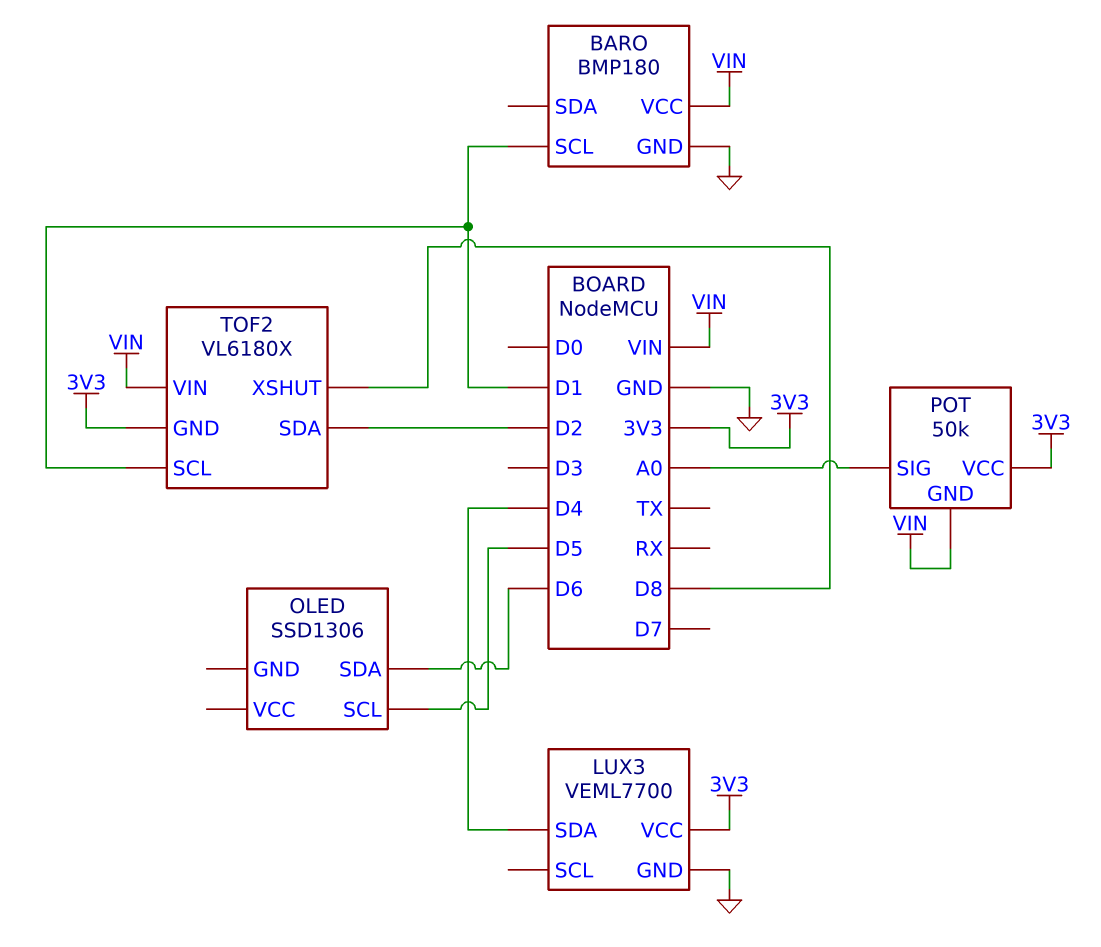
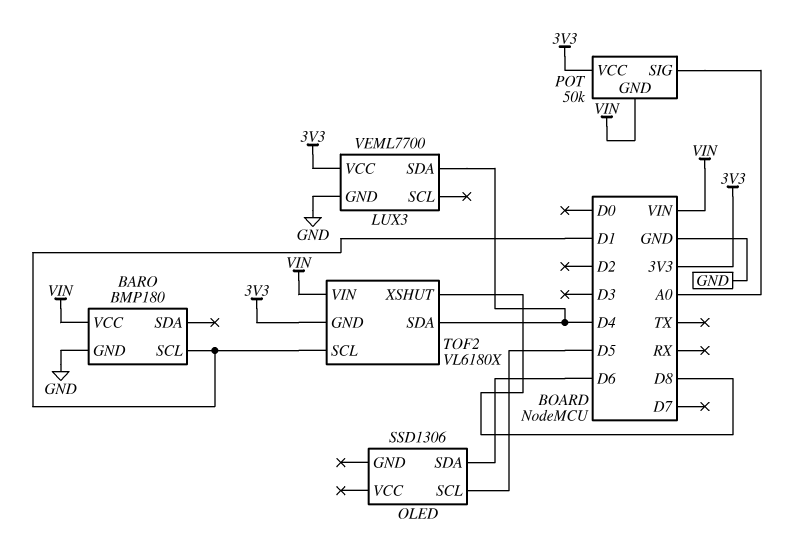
TOF2 pin SDA: D2 -> D4

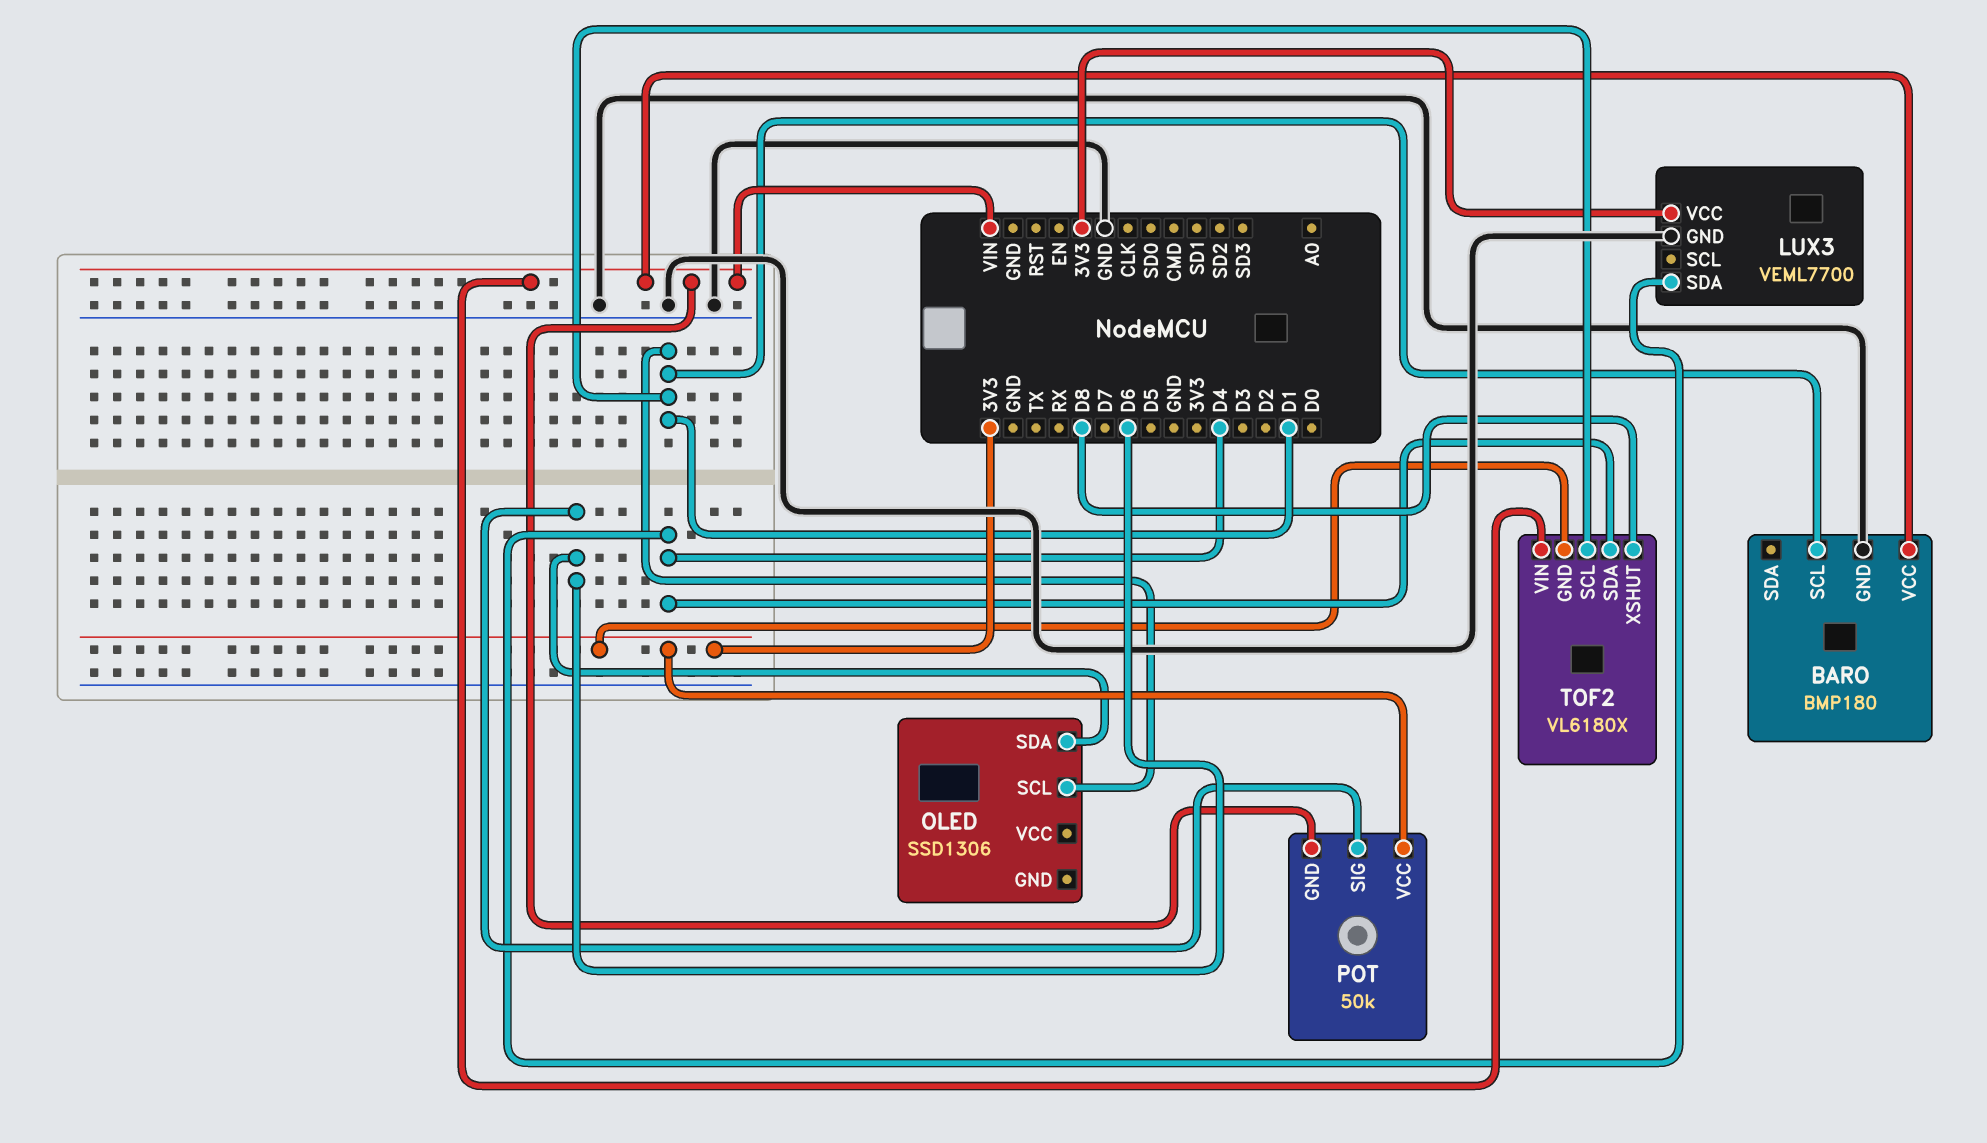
OLED pin SCL: D5 -> D1
POT pin SIG: A0 -> D6

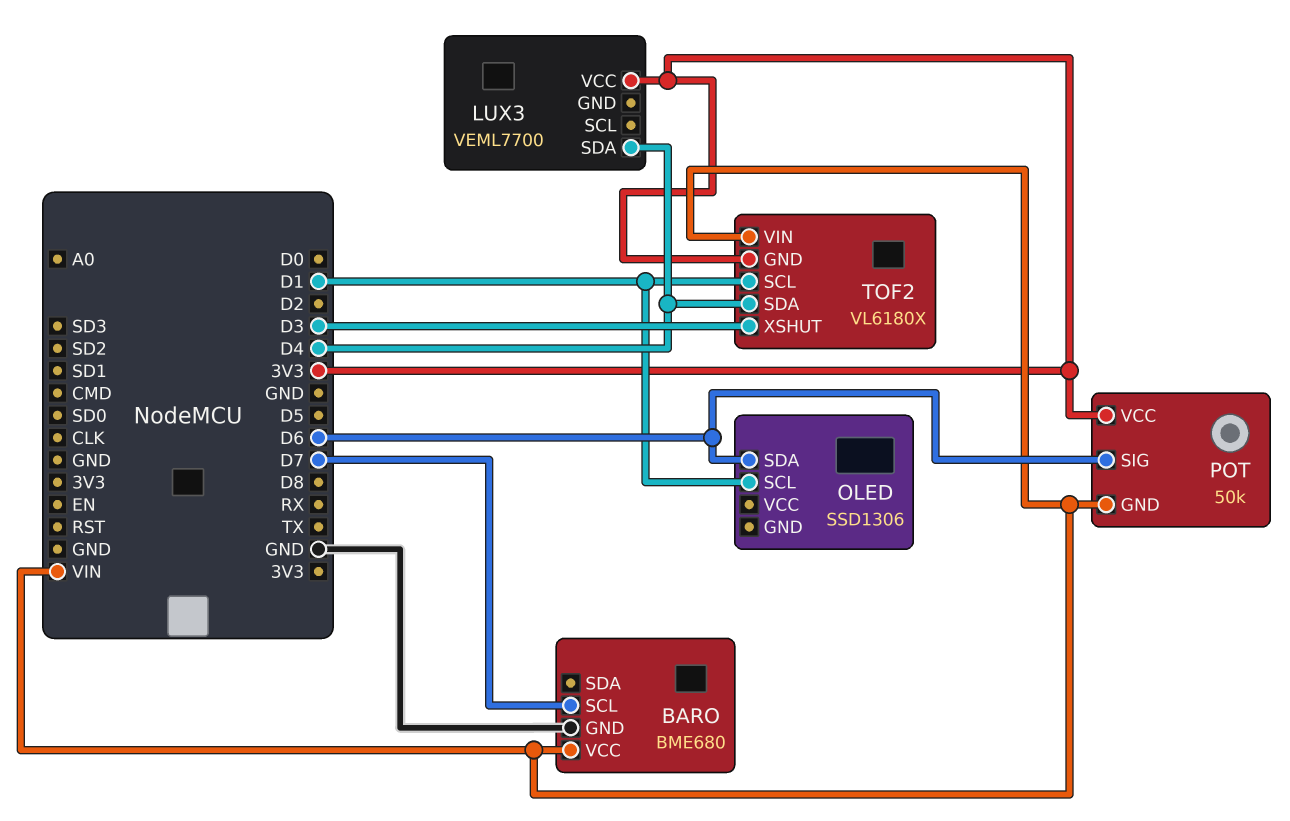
BARO: BMP180 -> BME680
BARO pin SCL: D1 -> D7
LUX3 pin GND: GND -> none
TOF2 pin XSHUT: D8 -> D3

